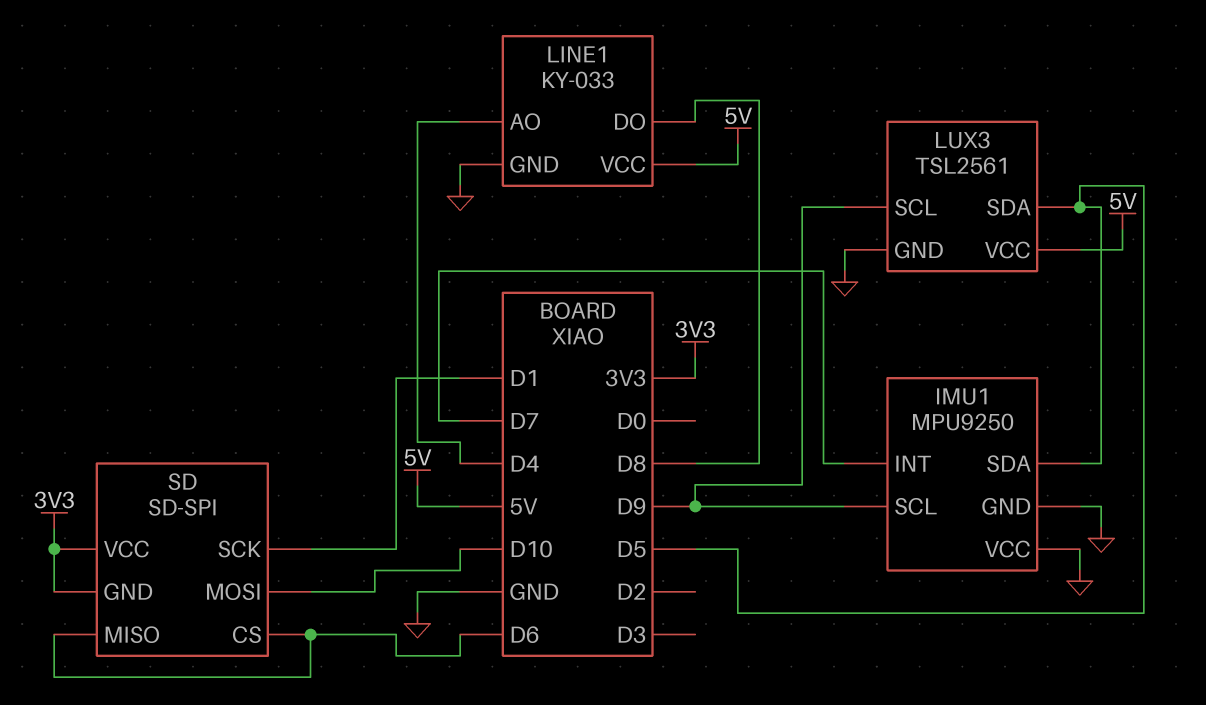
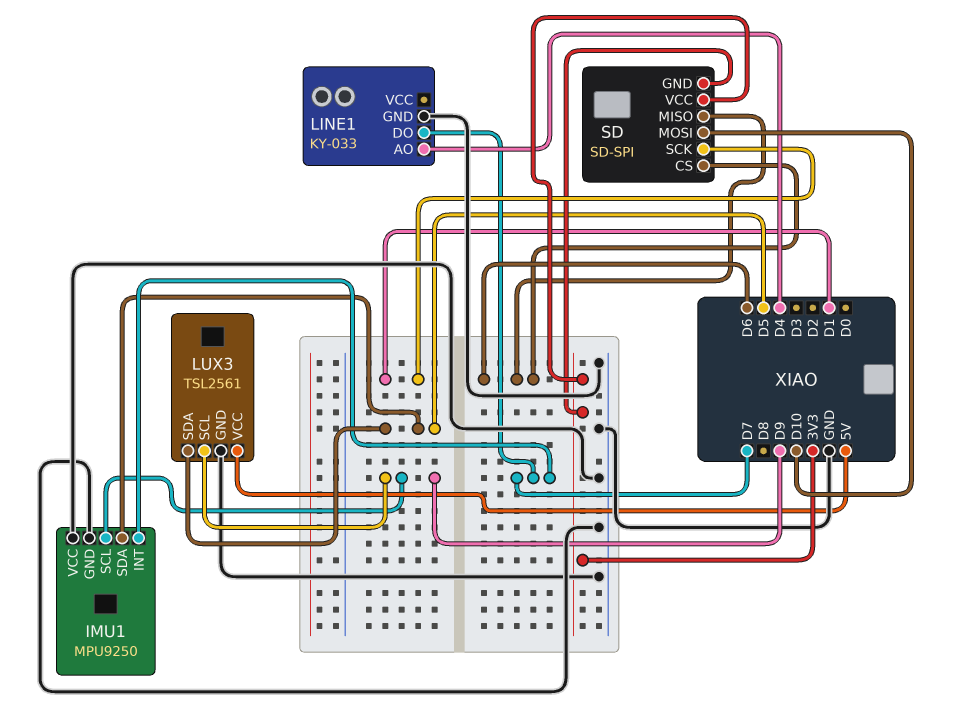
LINE1 pin DO: D8 -> D7
LINE1 pin VCC: 5V -> none

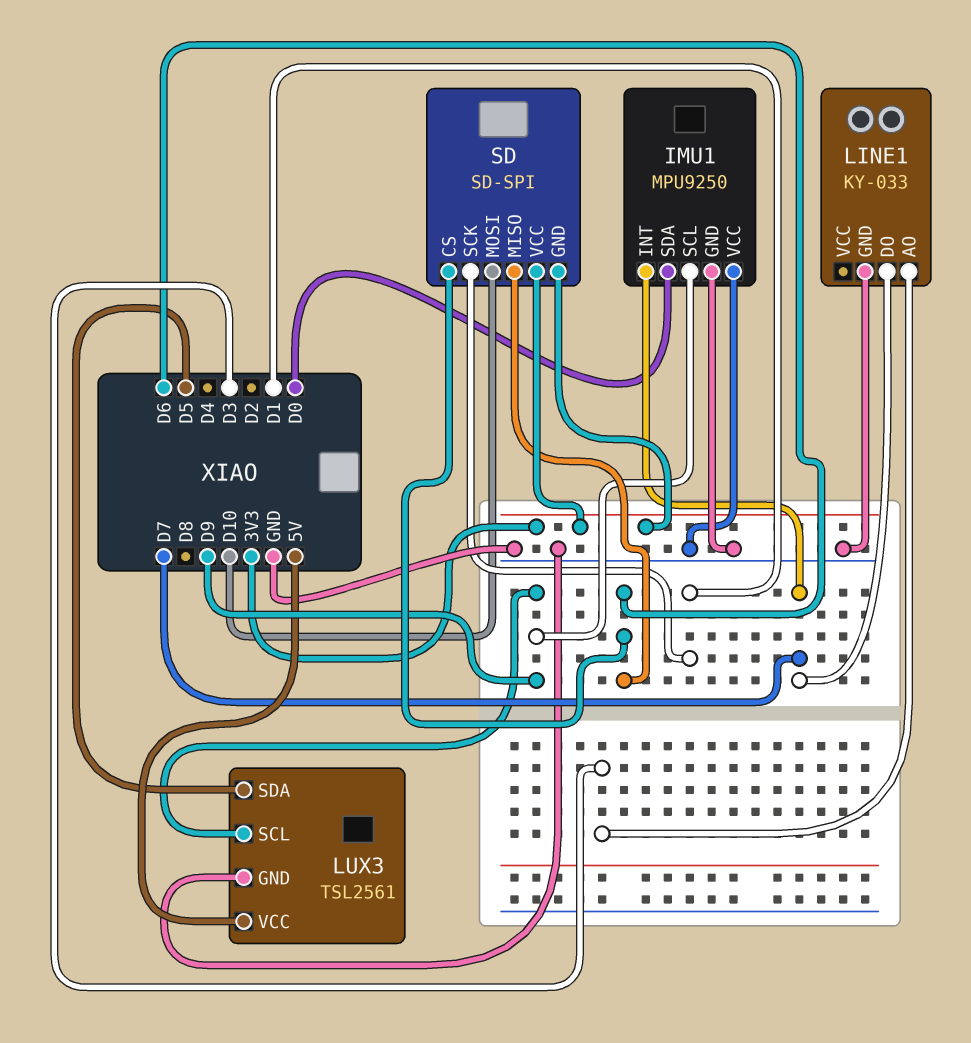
IMU1 pin SDA: D5 -> D0
LINE1 pin AO: D4 -> D3

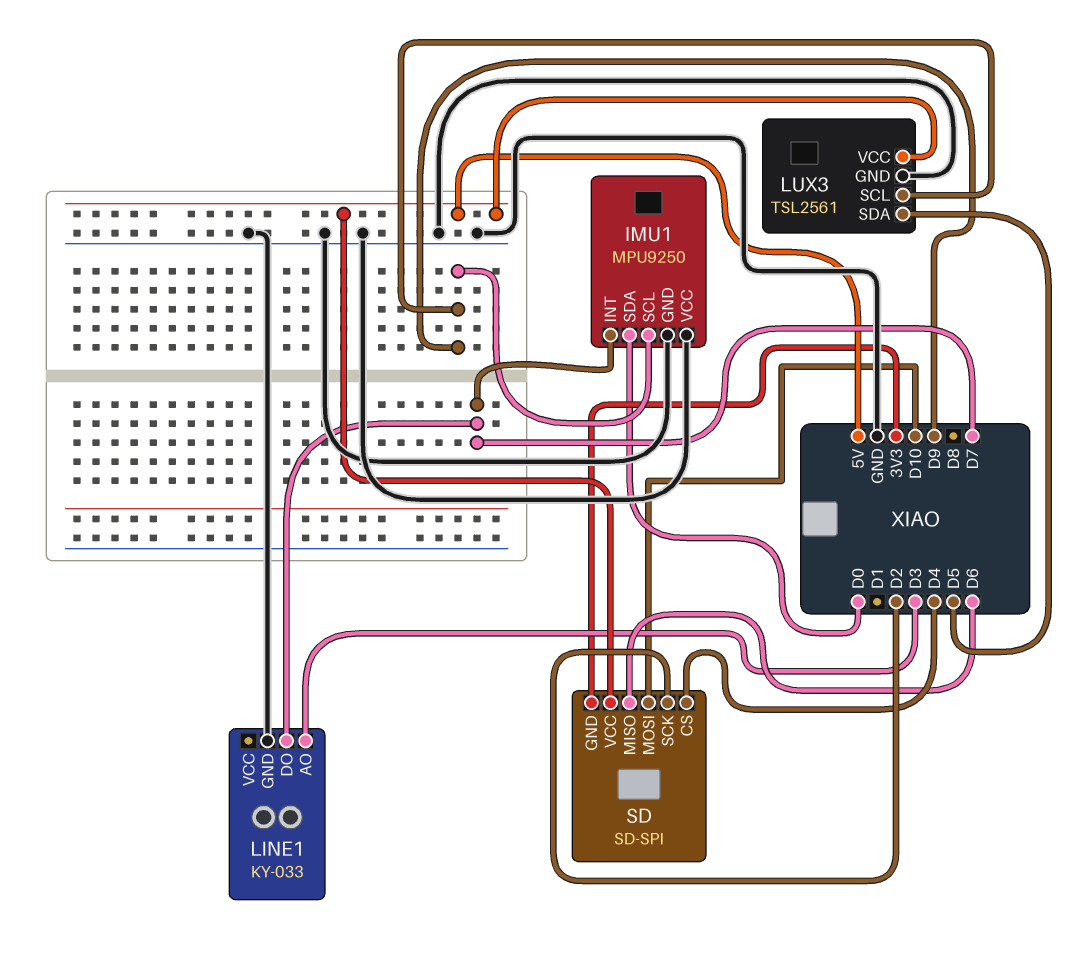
SD pin CS: D6 -> D4
SD pin SCK: D1 -> D2
SD pin VCC: 3V3 -> 5V

